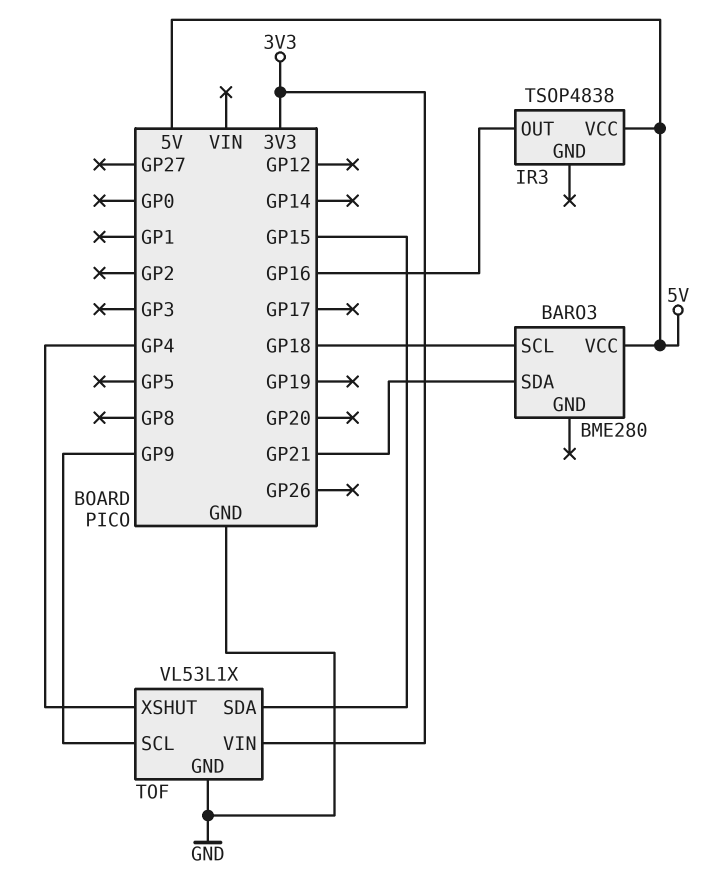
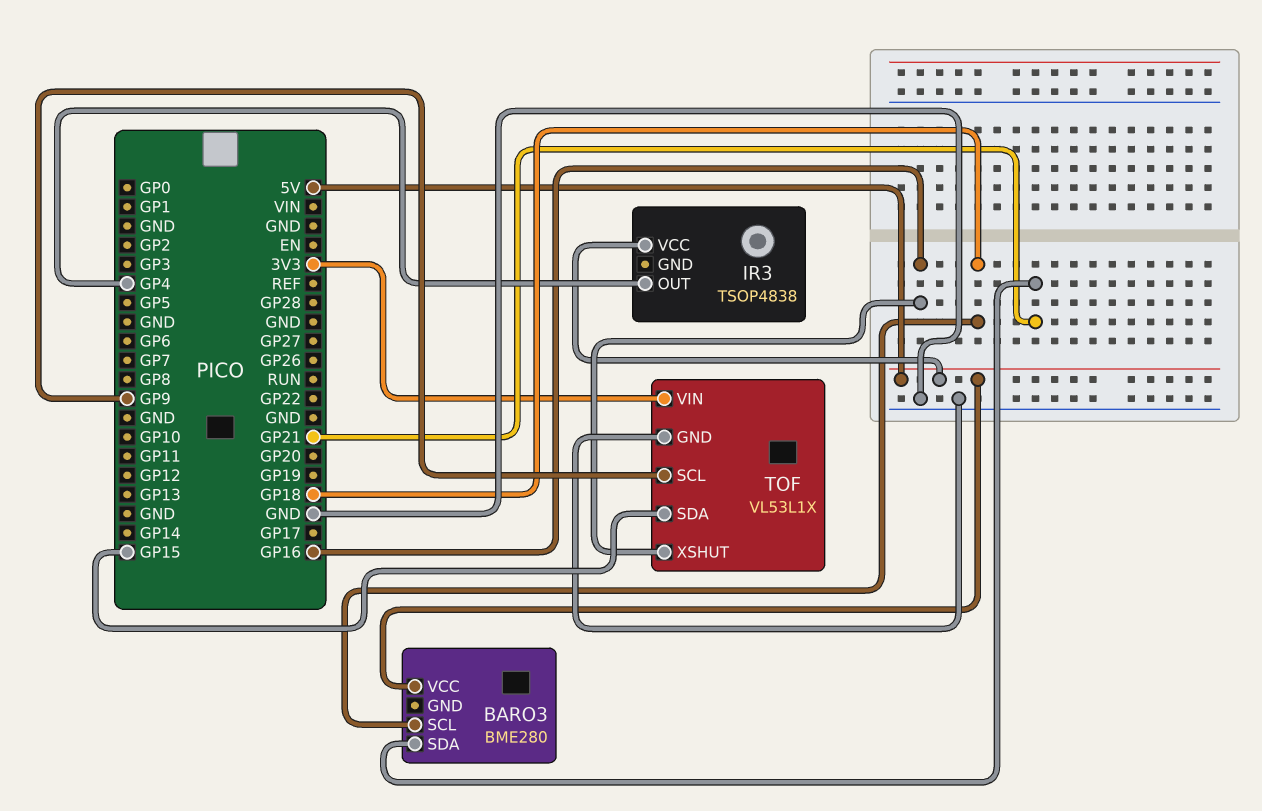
IR3 pin OUT: GP16 -> GP4
TOF pin XSHUT: GP4 -> GP16

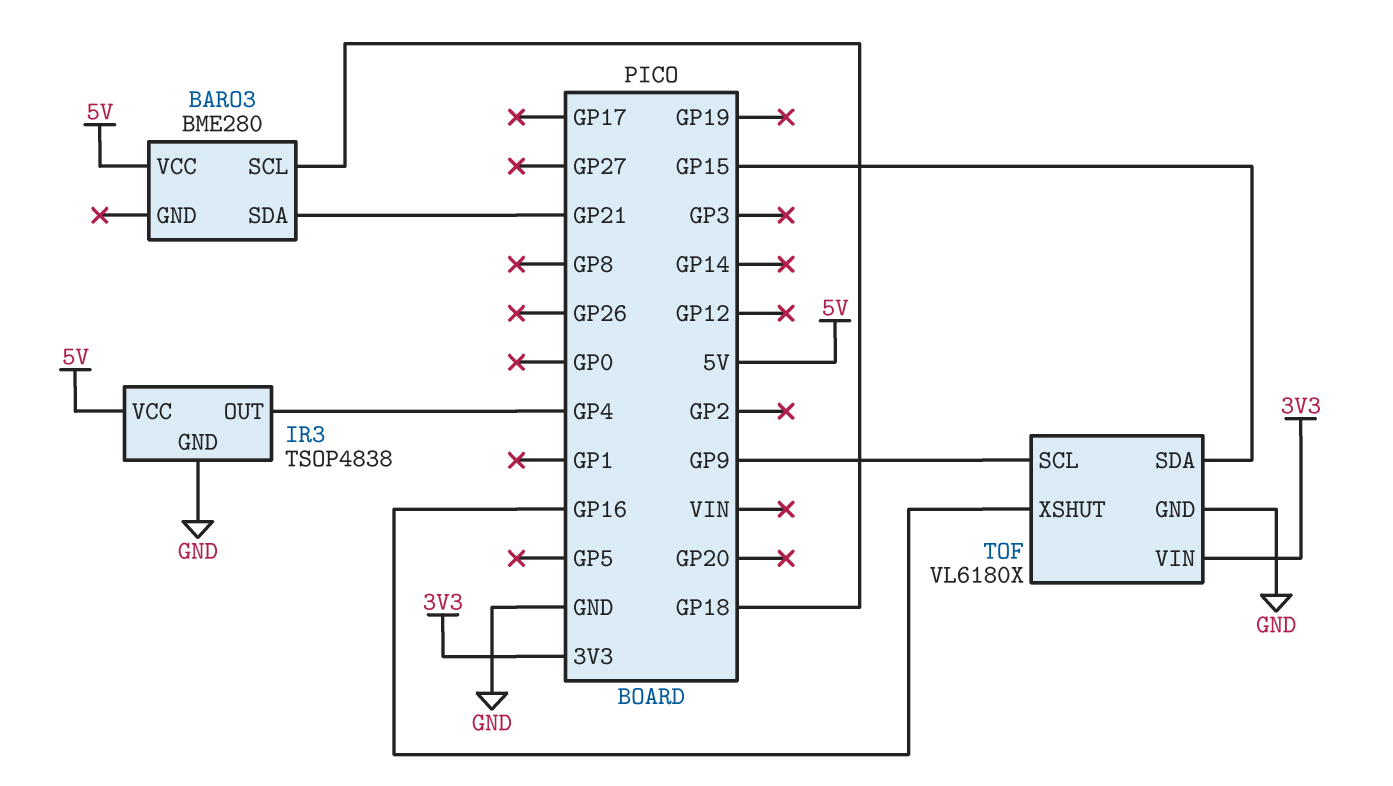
IR3 pin GND: none -> GND
TOF: VL53L1X -> VL6180X

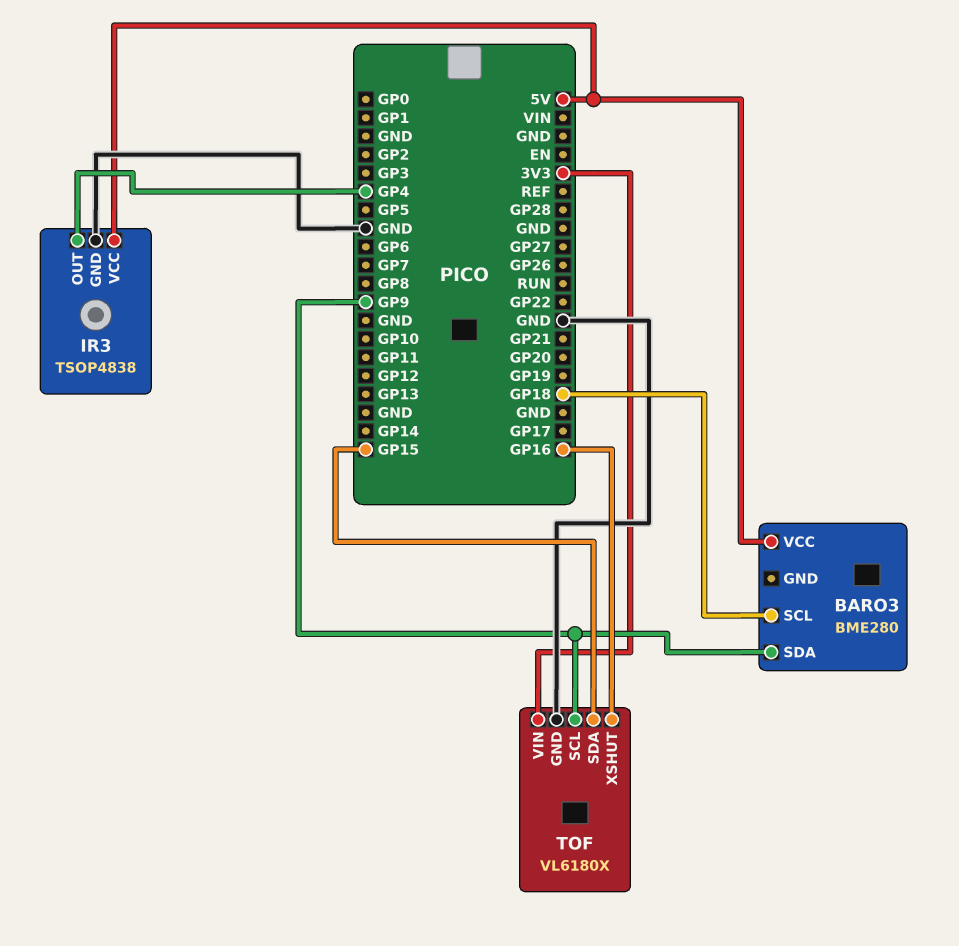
BARO3 pin SDA: GP21 -> GP9

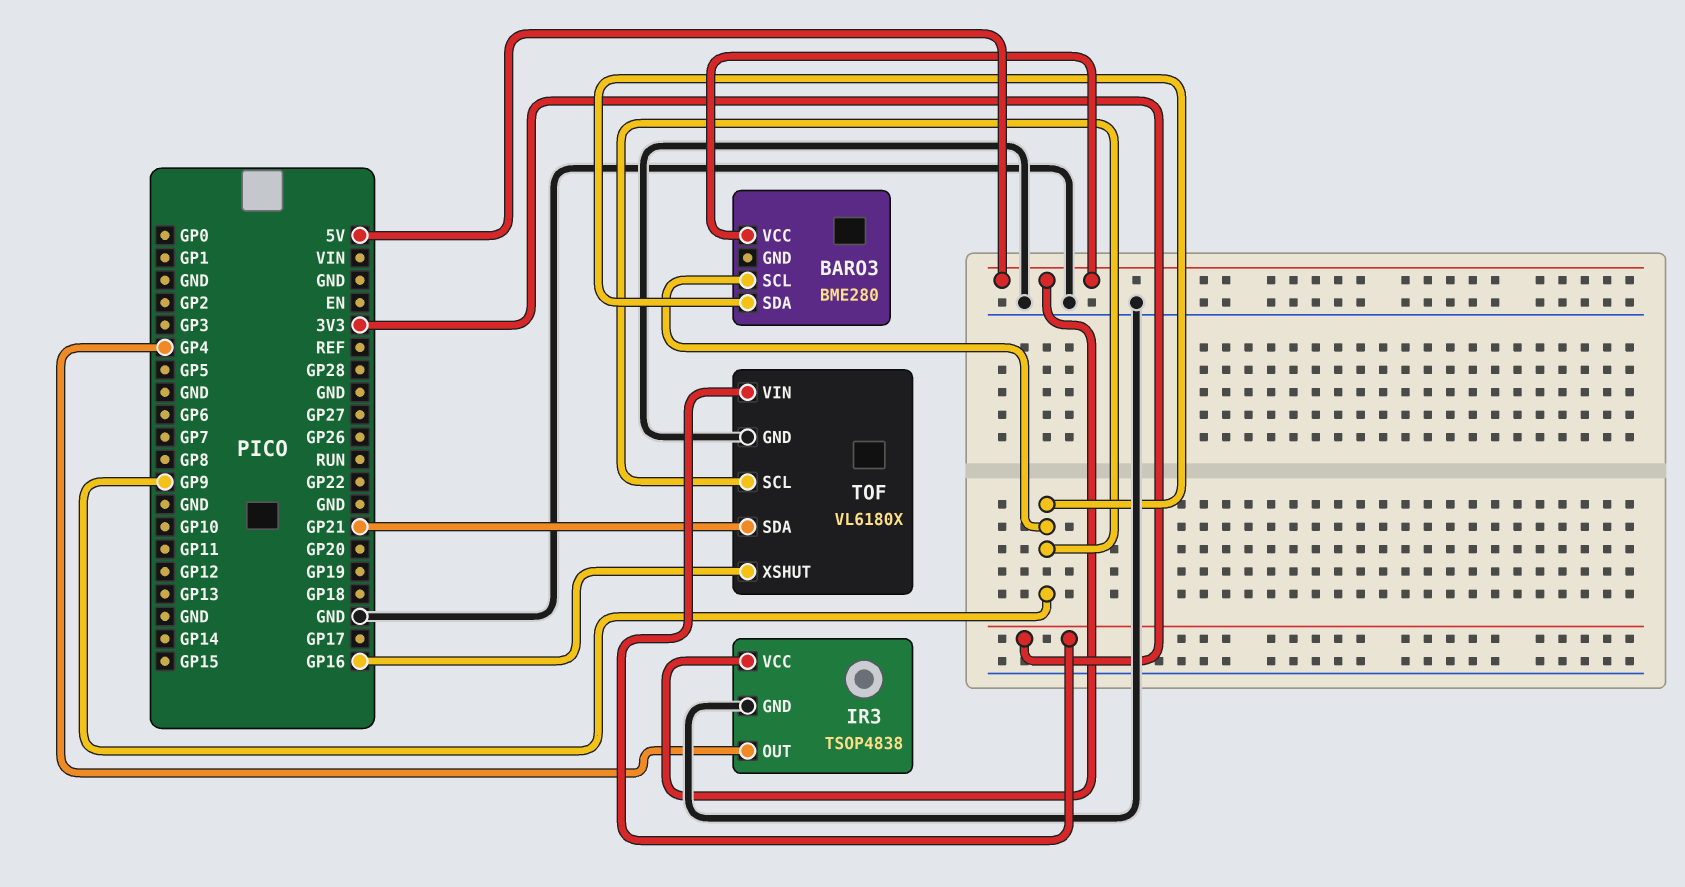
BARO3 pin SCL: GP18 -> GP9
TOF pin SDA: GP15 -> GP21

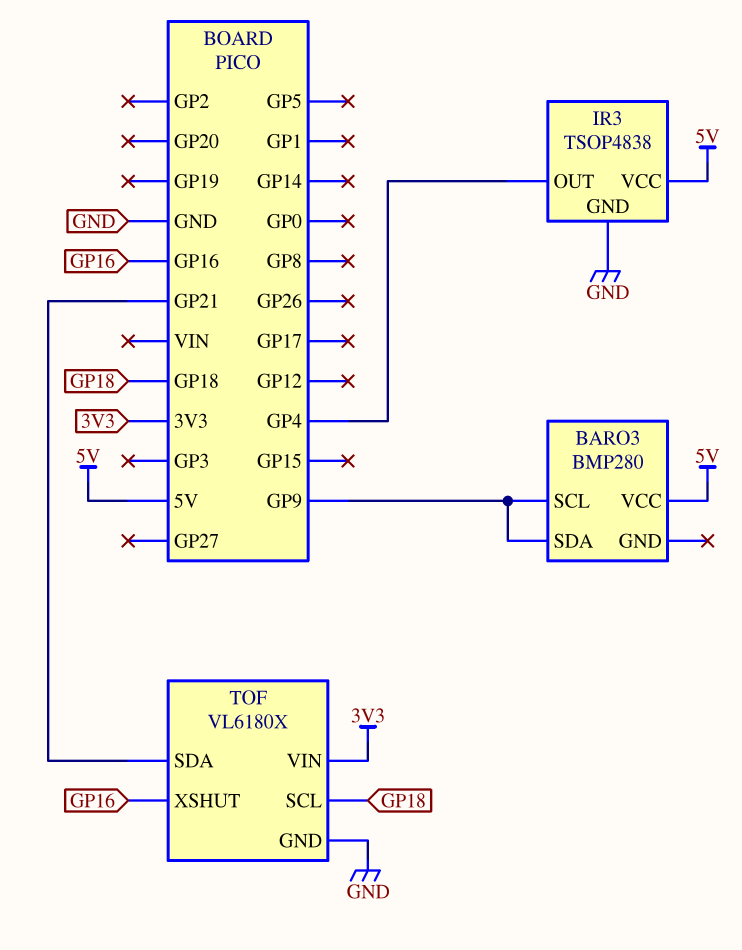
BARO3: BME280 -> BMP280
TOF pin SCL: GP9 -> GP18

